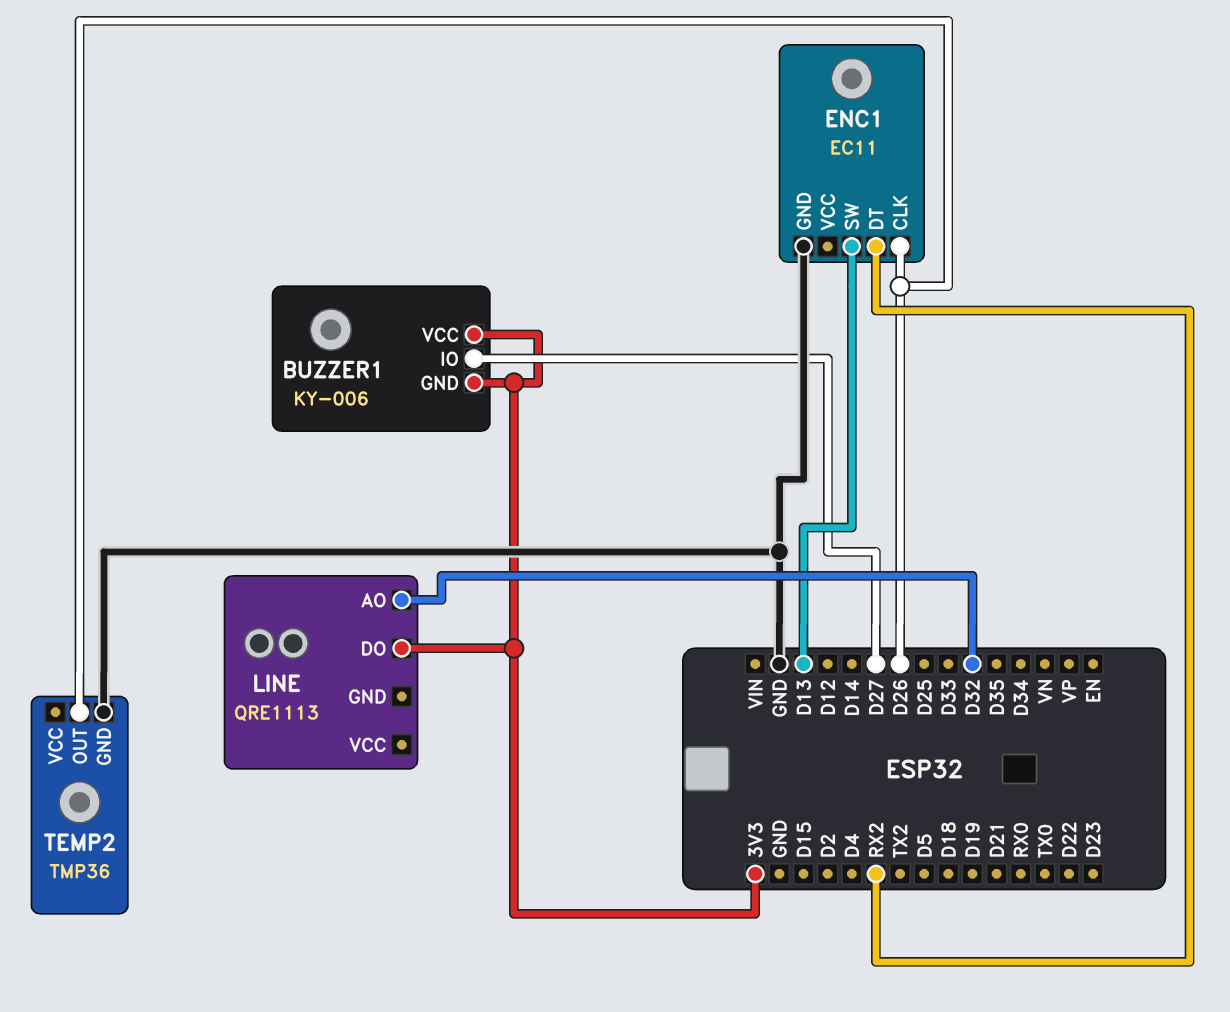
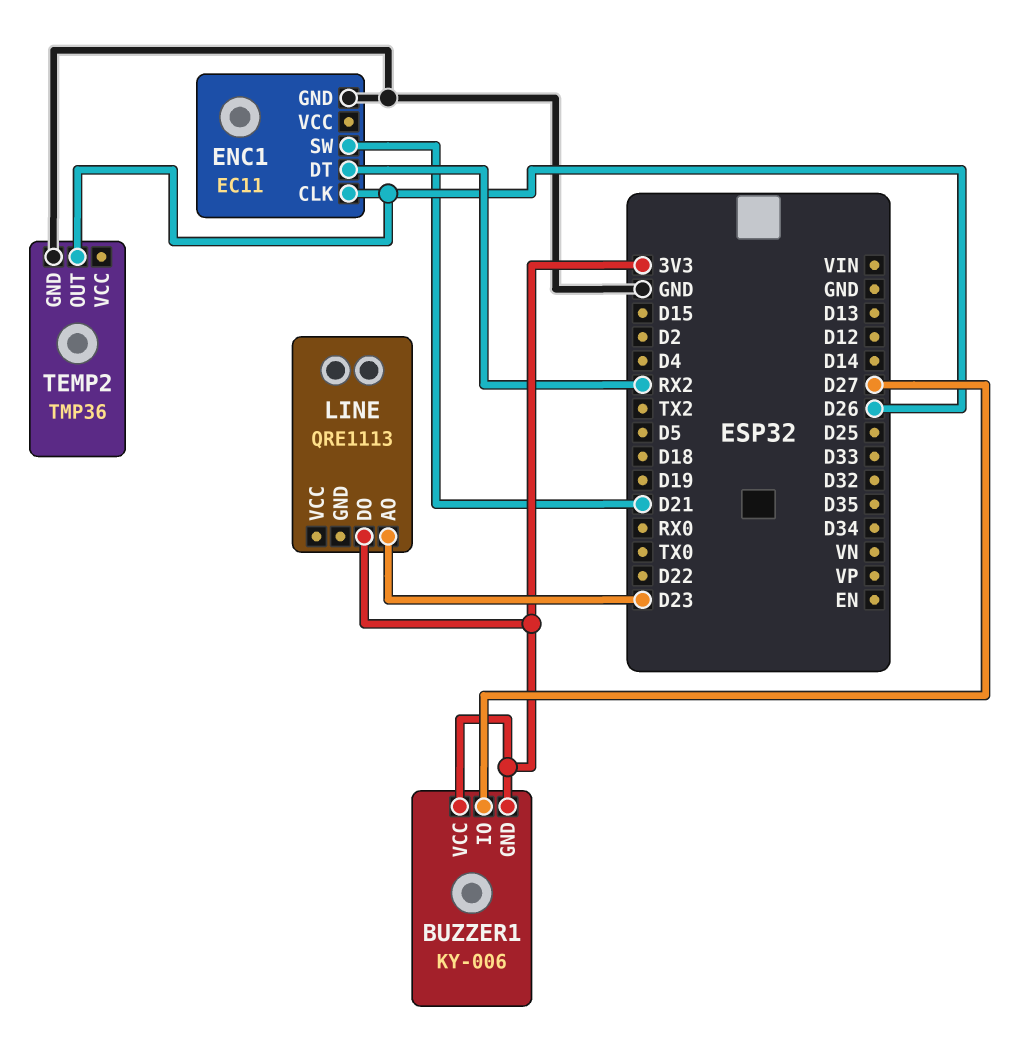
ENC1 pin SW: D13 -> D21
LINE pin AO: D32 -> D23

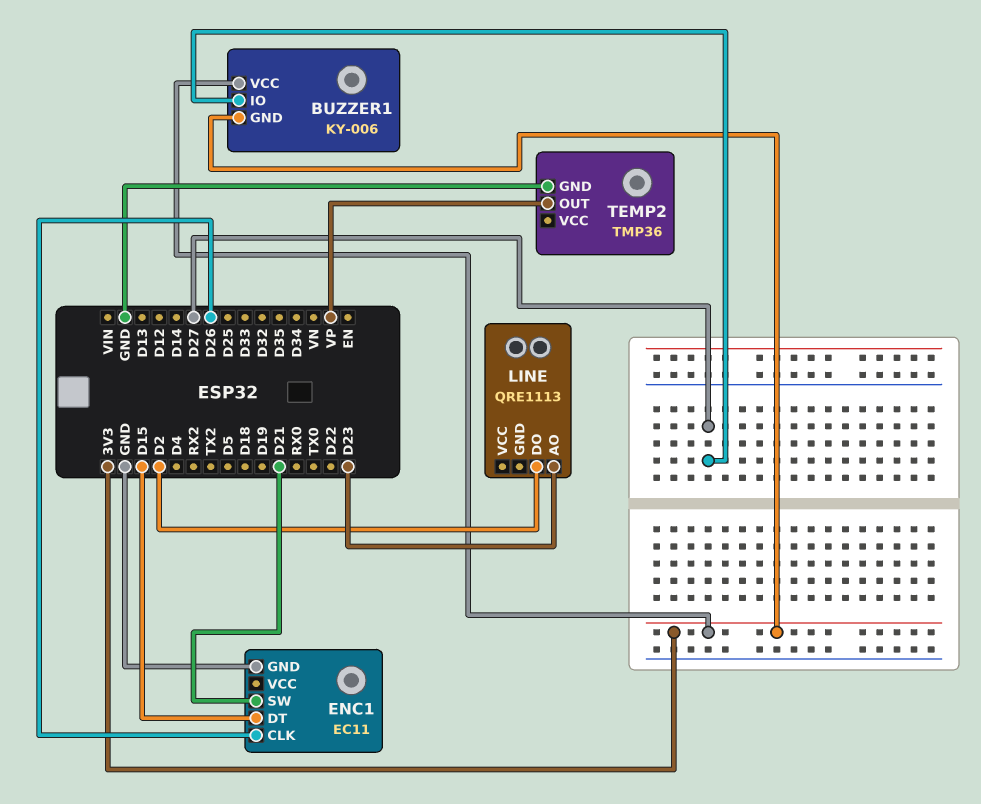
ENC1 pin DT: RX2 -> D15
LINE pin DO: 3V3 -> D2
TEMP2 pin OUT: D26 -> VP

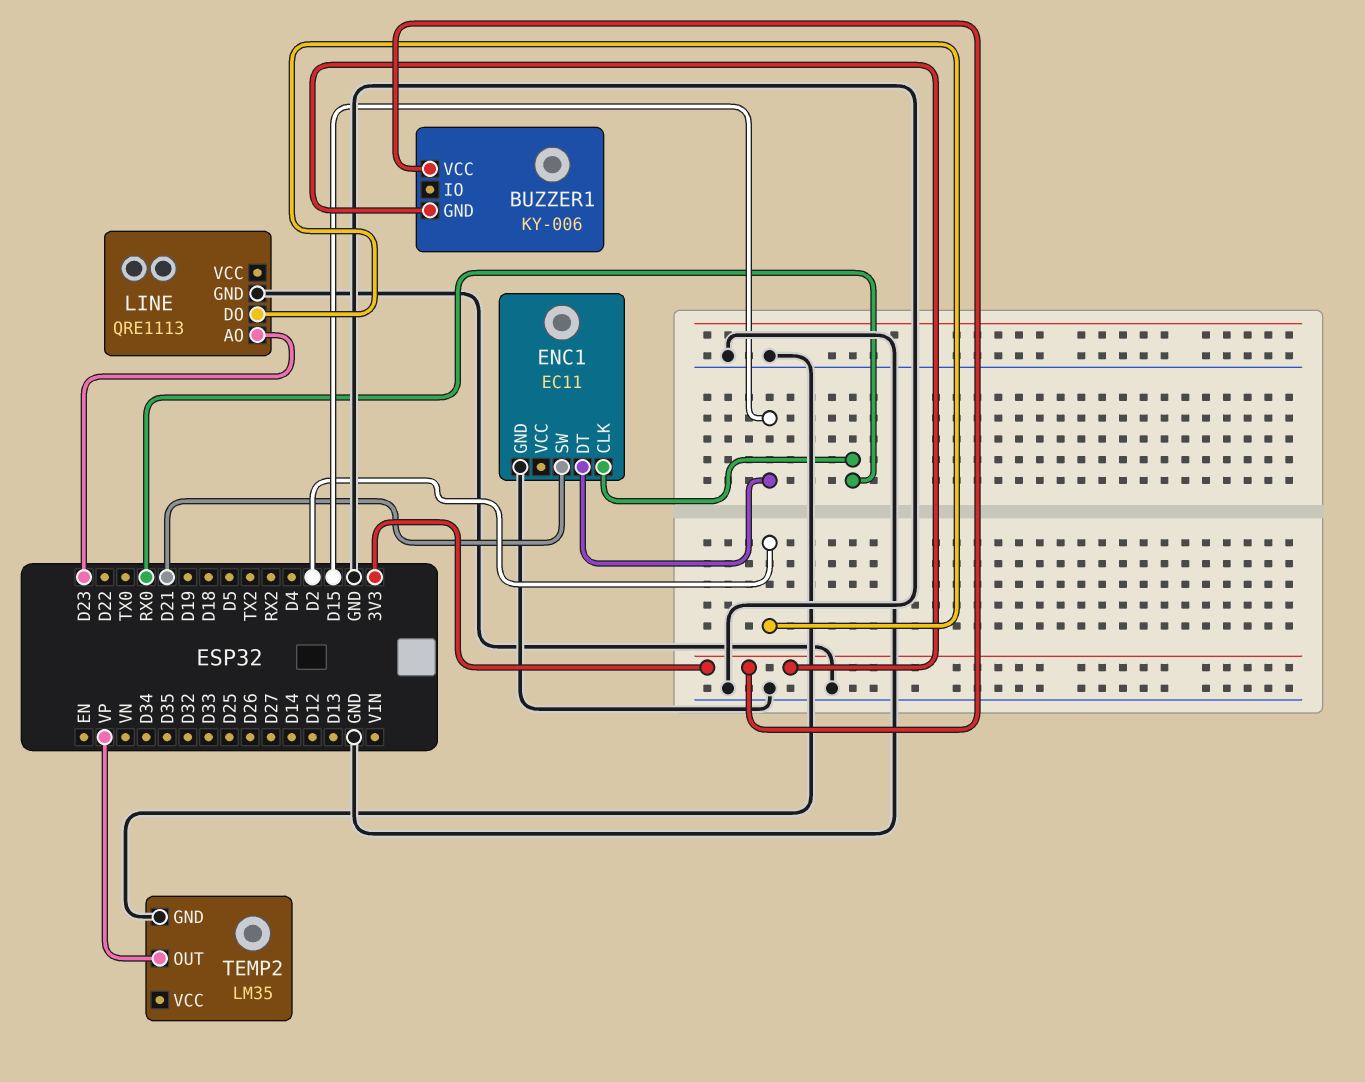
BUZZER1 pin IO: D27 -> none
ENC1 pin CLK: D26 -> RX0
LINE pin GND: none -> GND
TEMP2: TMP36 -> LM35

